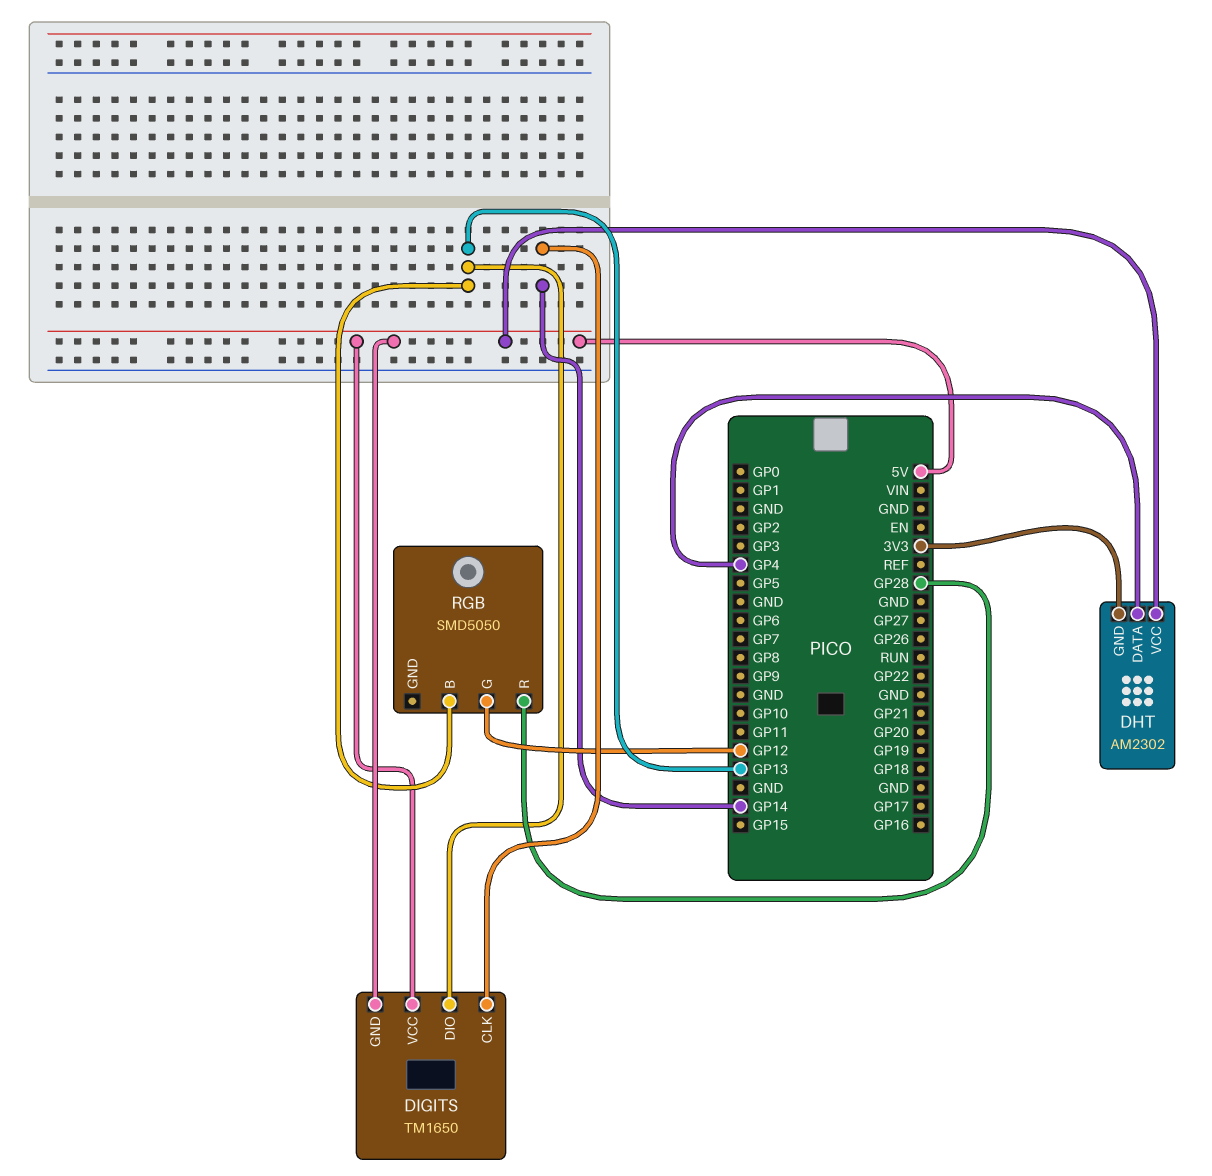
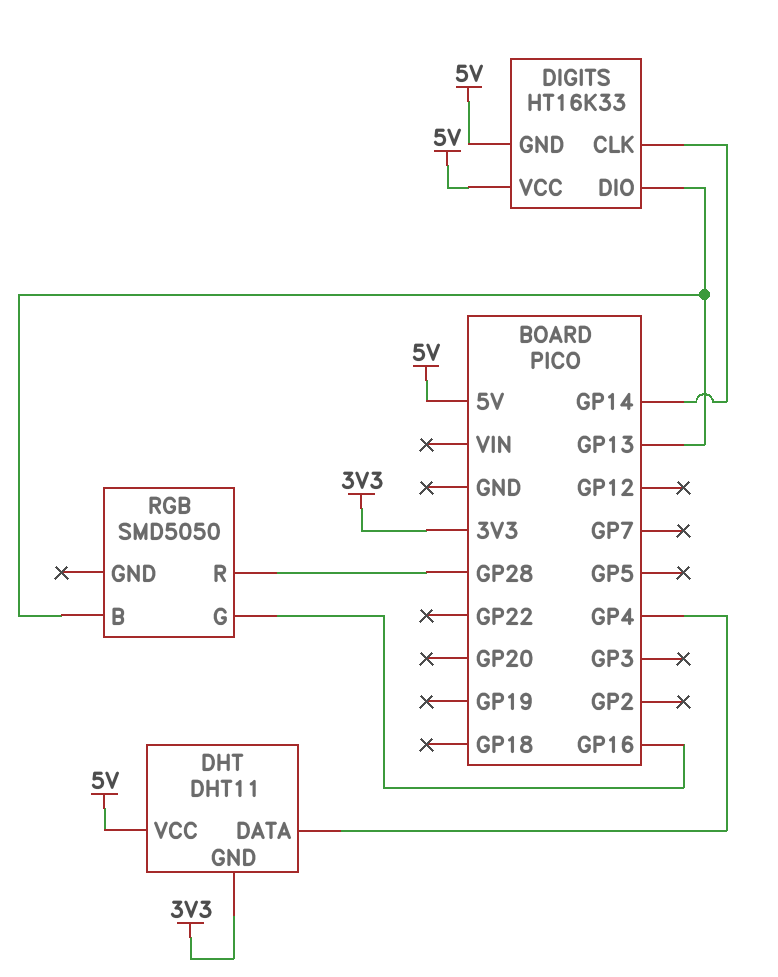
DHT: AM2302 -> DHT11
DIGITS: TM1650 -> HT16K33
RGB pin G: GP12 -> GP16

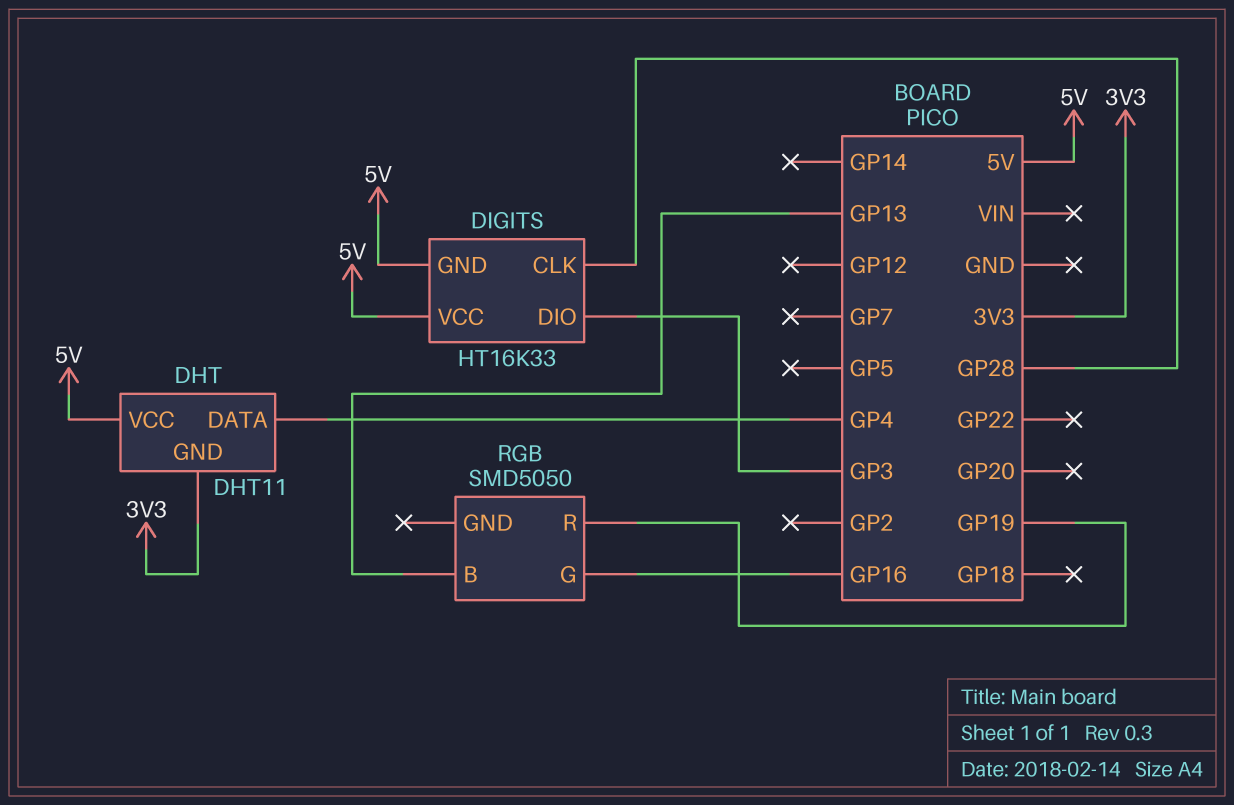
DIGITS pin CLK: GP14 -> GP28
DIGITS pin DIO: GP13 -> GP3
RGB pin R: GP28 -> GP19

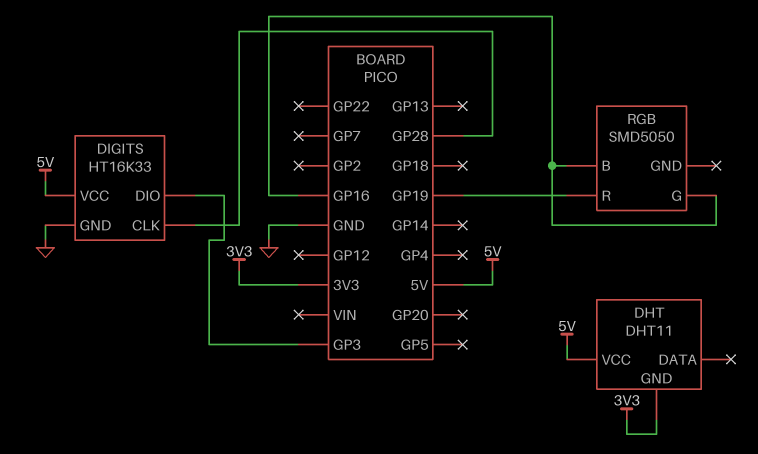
DHT pin DATA: GP4 -> none
DIGITS pin GND: 5V -> GND
RGB pin B: GP13 -> GP16

